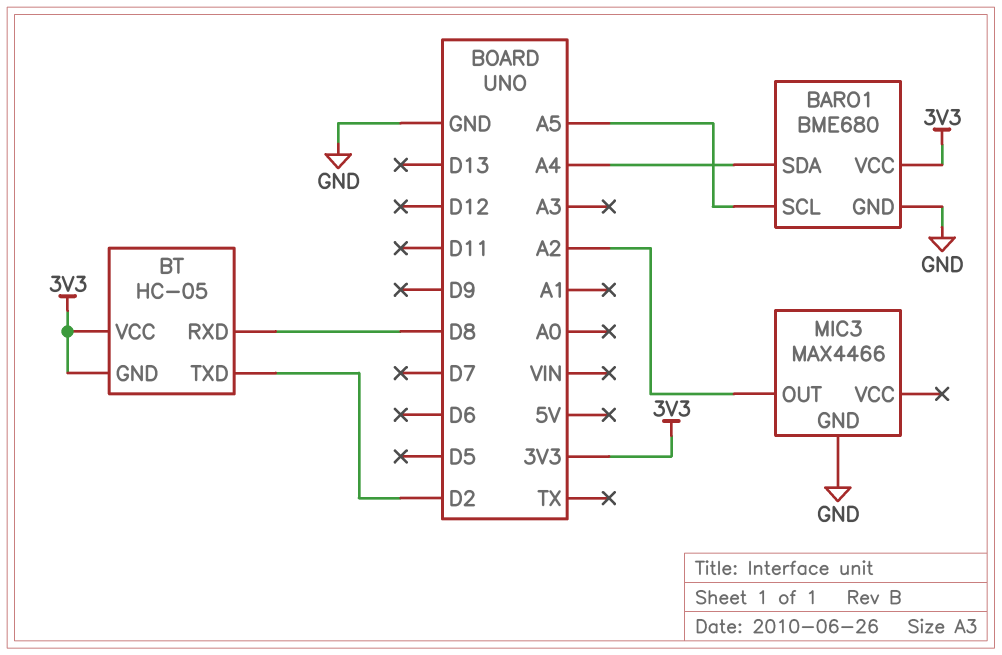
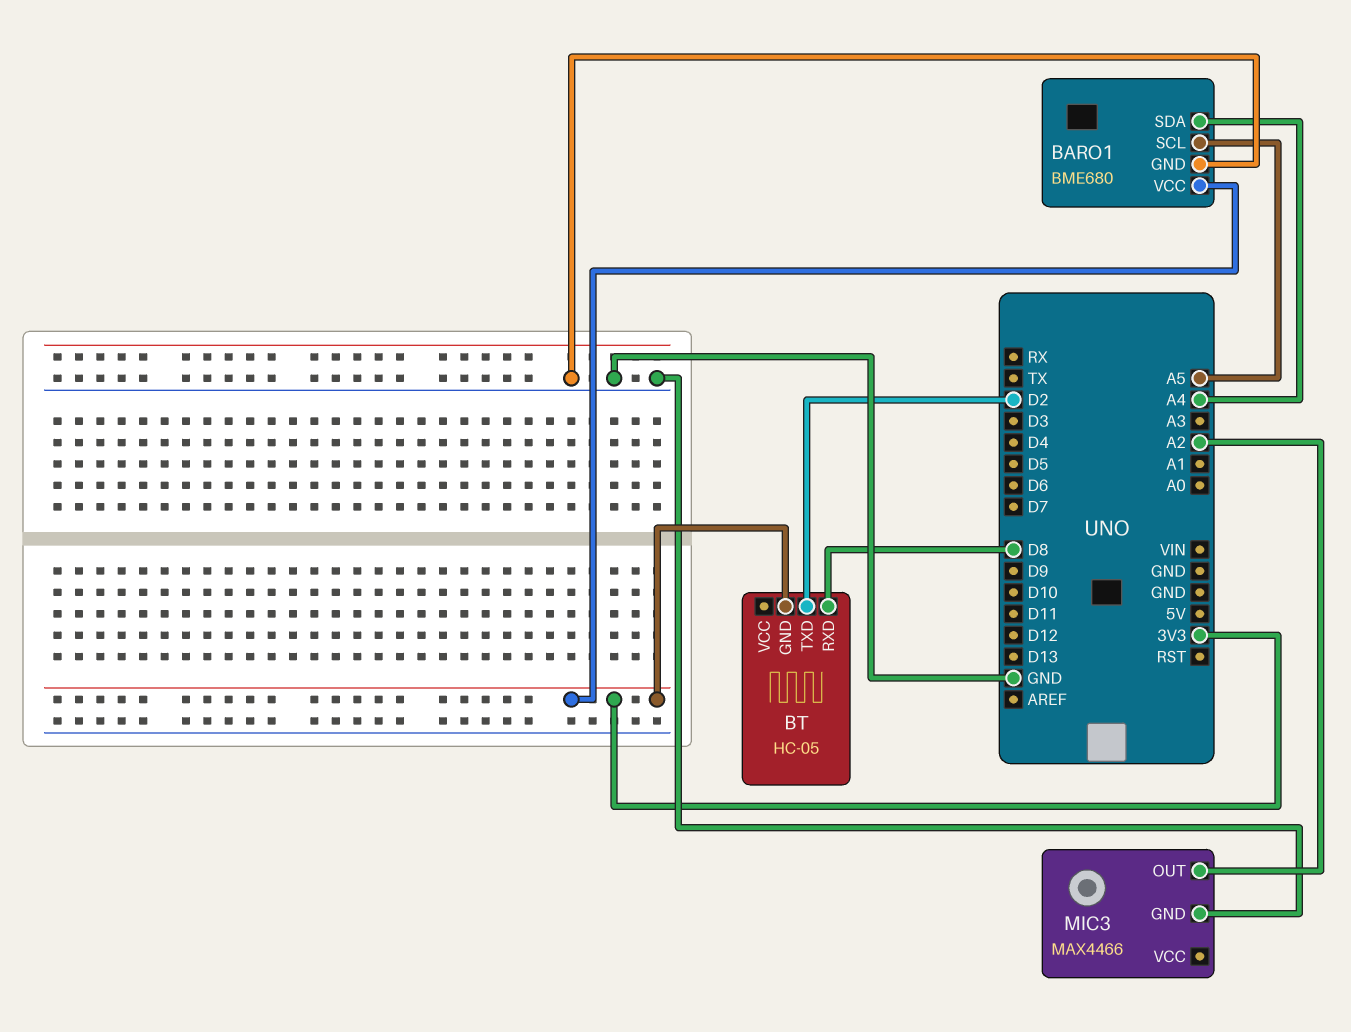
BT pin VCC: 3V3 -> none

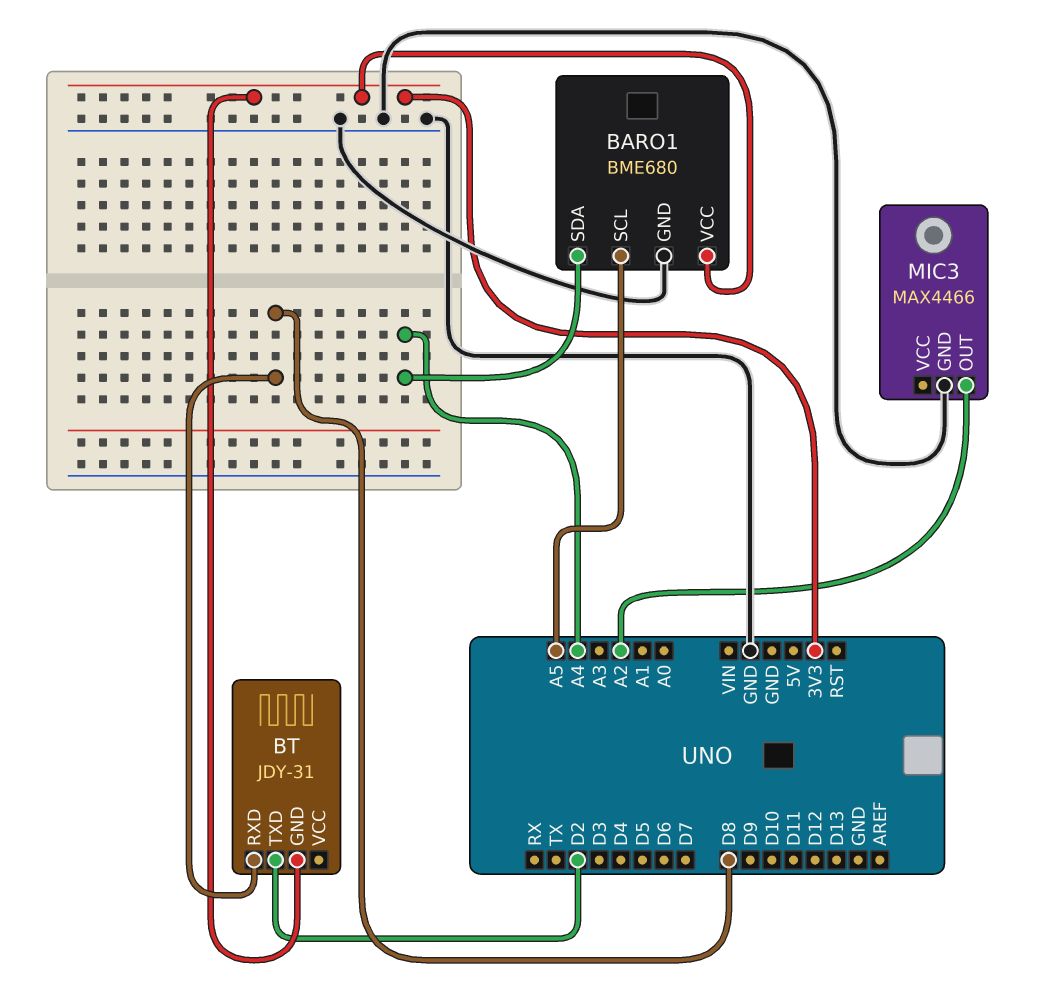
BT: HC-05 -> JDY-31

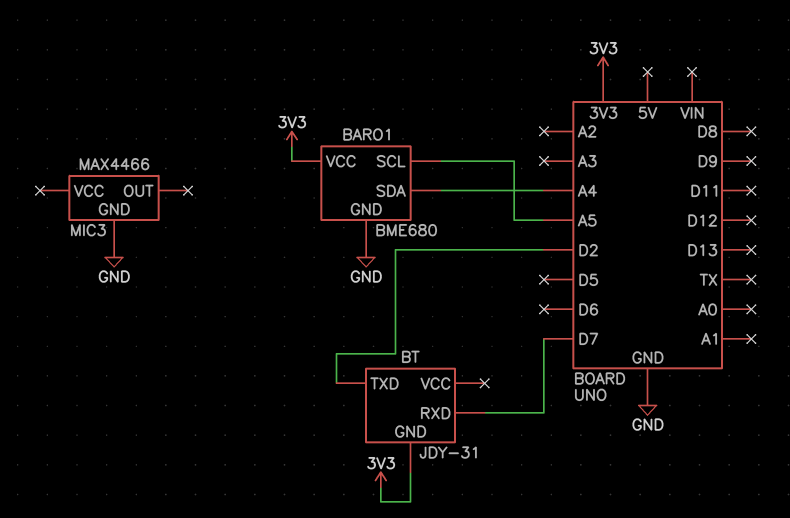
BT pin RXD: D8 -> D7
MIC3 pin OUT: A2 -> none

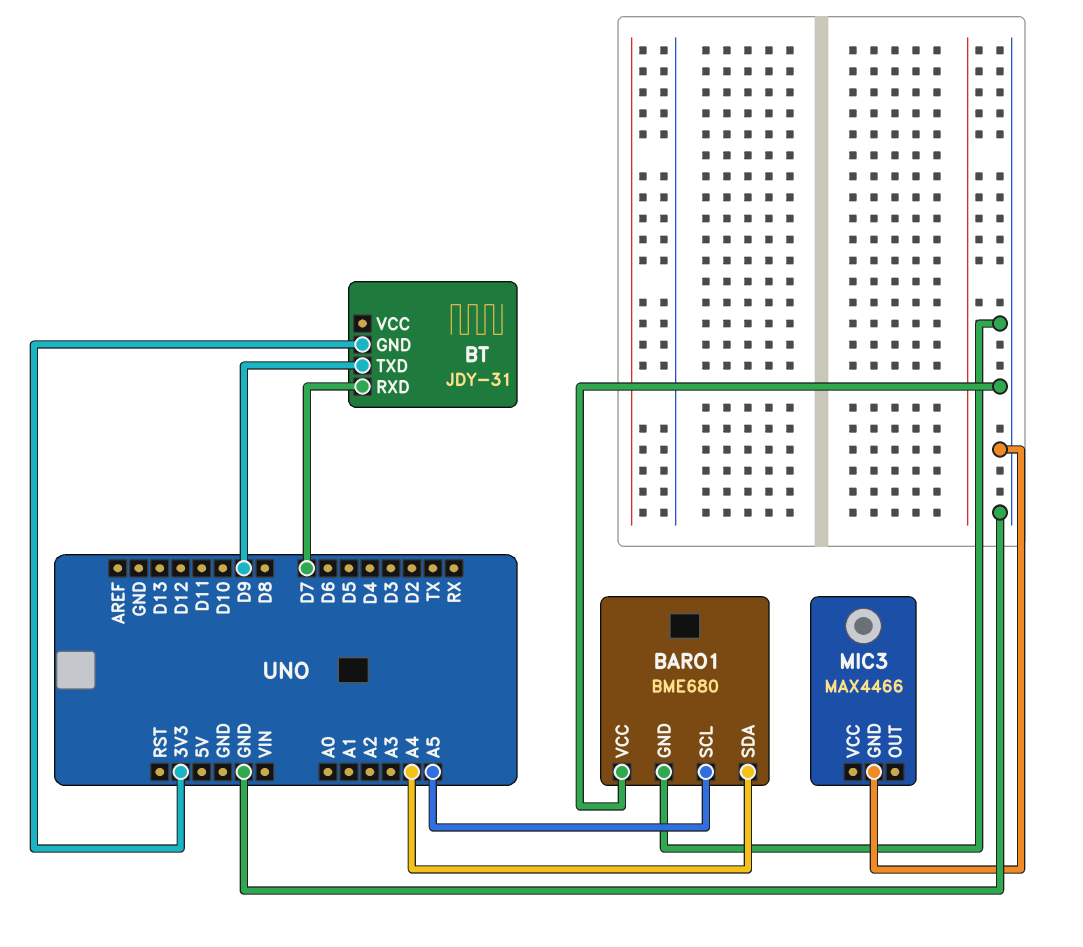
BARO1 pin VCC: 3V3 -> GND
BT pin TXD: D2 -> D9

